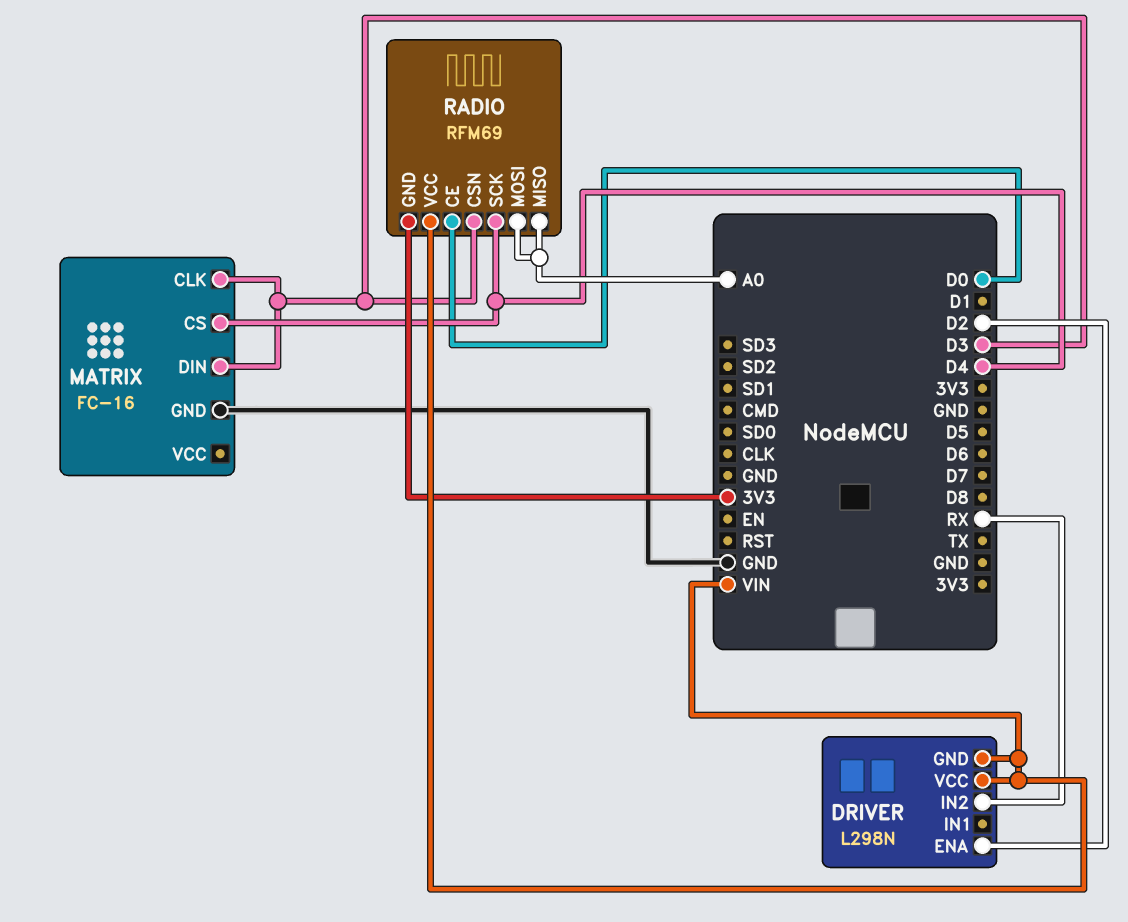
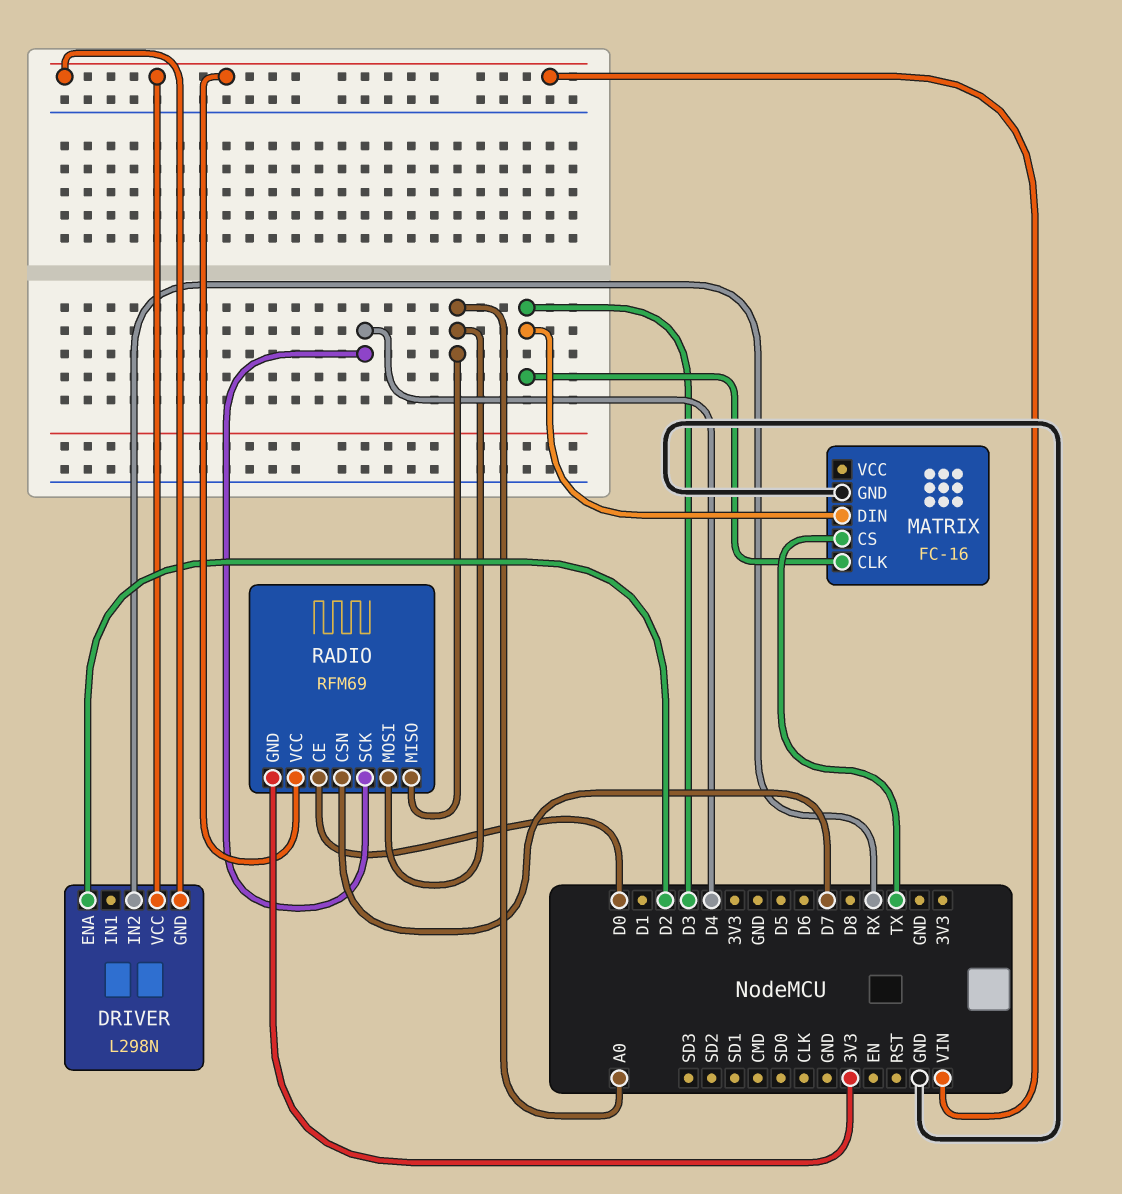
MATRIX pin CS: D4 -> TX
RADIO pin CSN: D3 -> D7

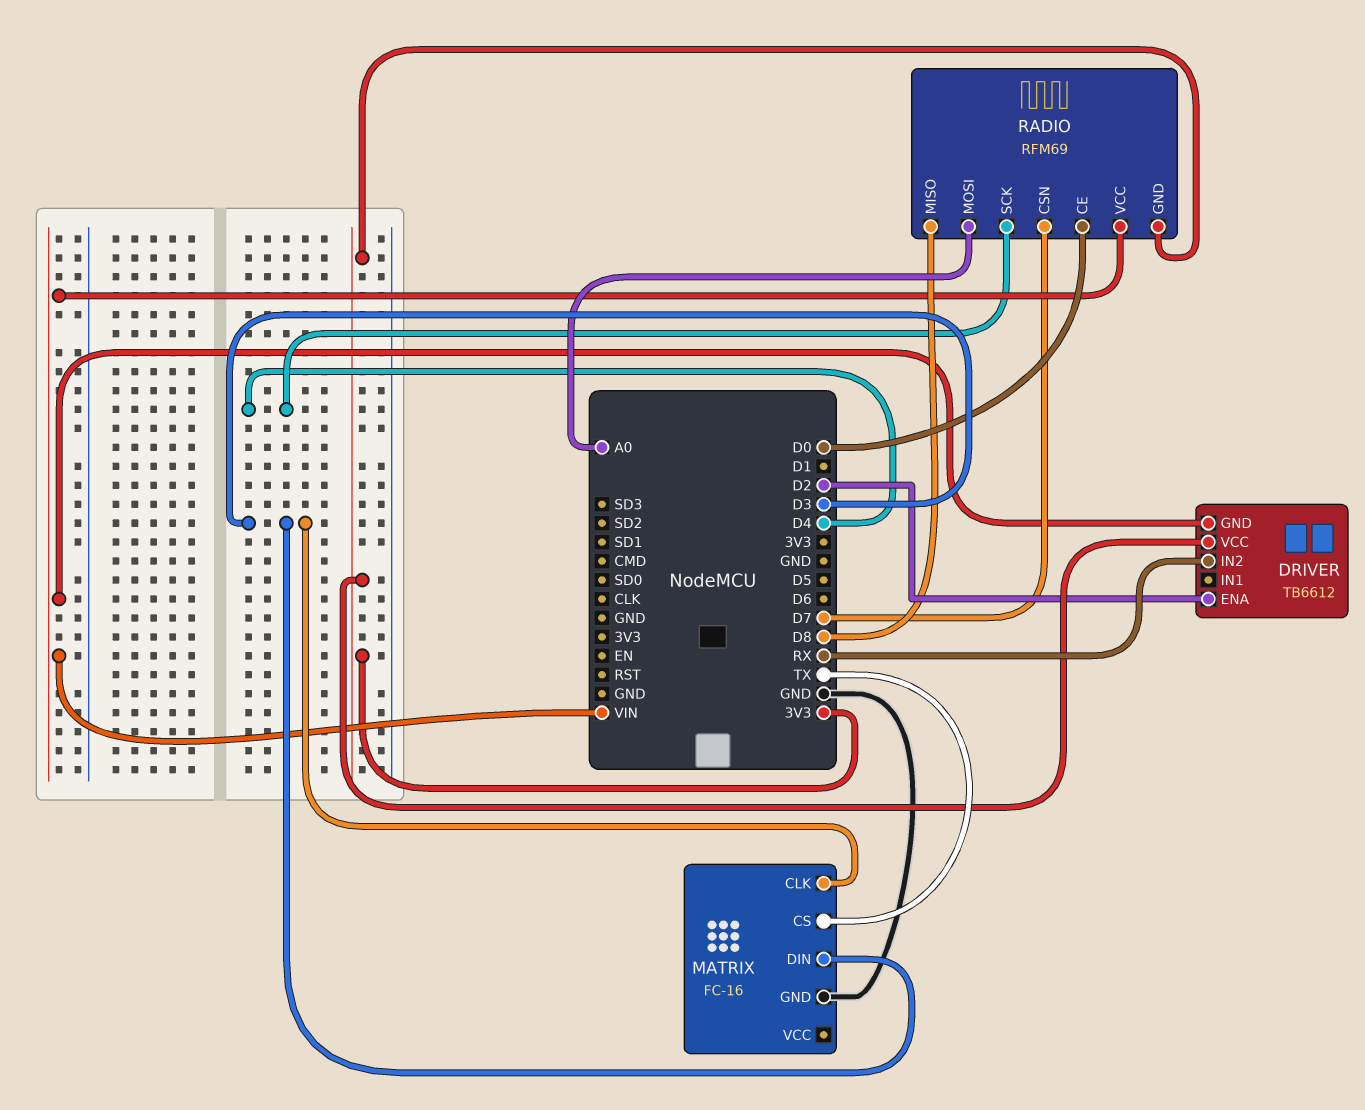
DRIVER: L298N -> TB6612
DRIVER pin VCC: VIN -> 3V3
RADIO pin MISO: A0 -> D8

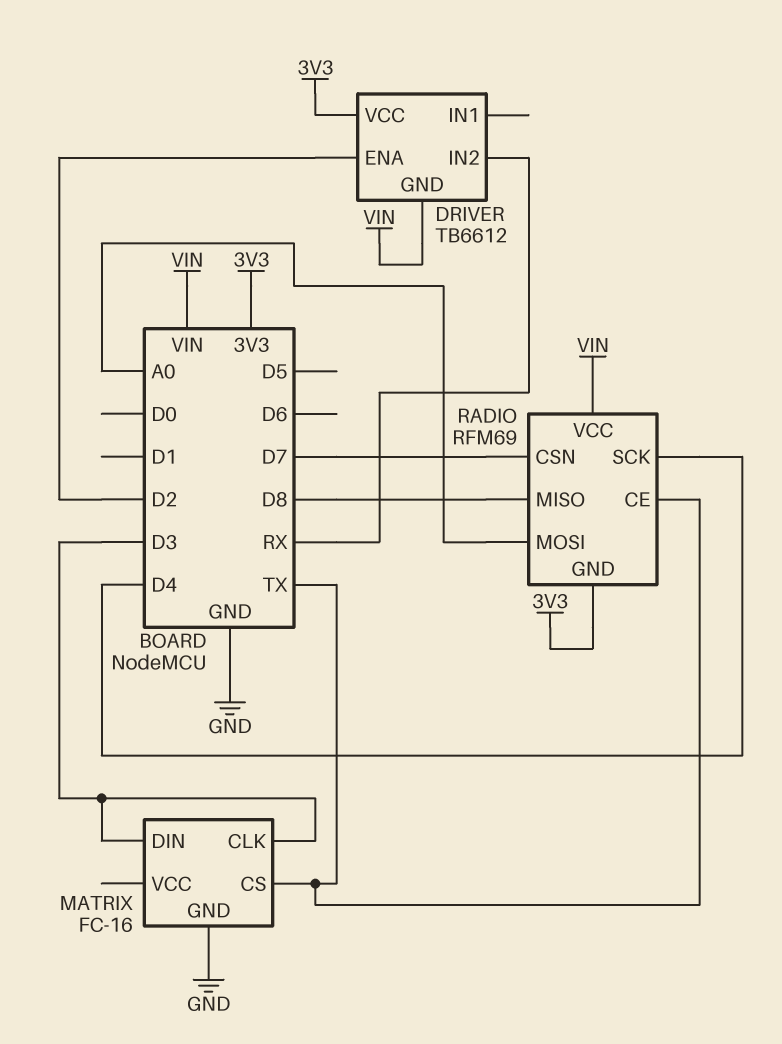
RADIO pin CE: D0 -> TX

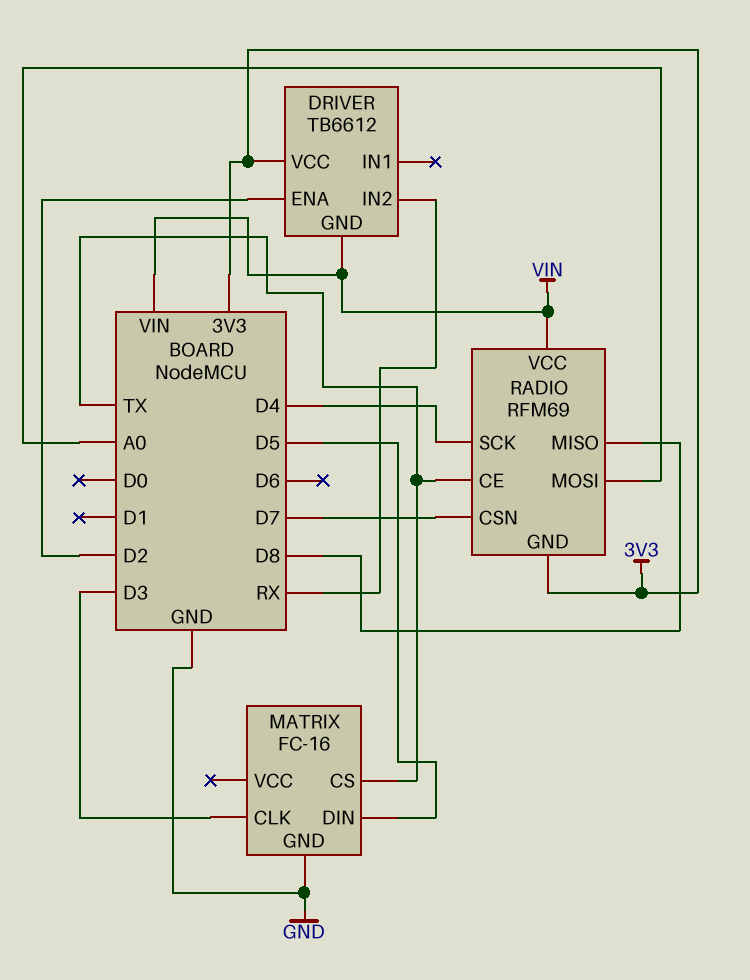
MATRIX pin DIN: D3 -> D5

